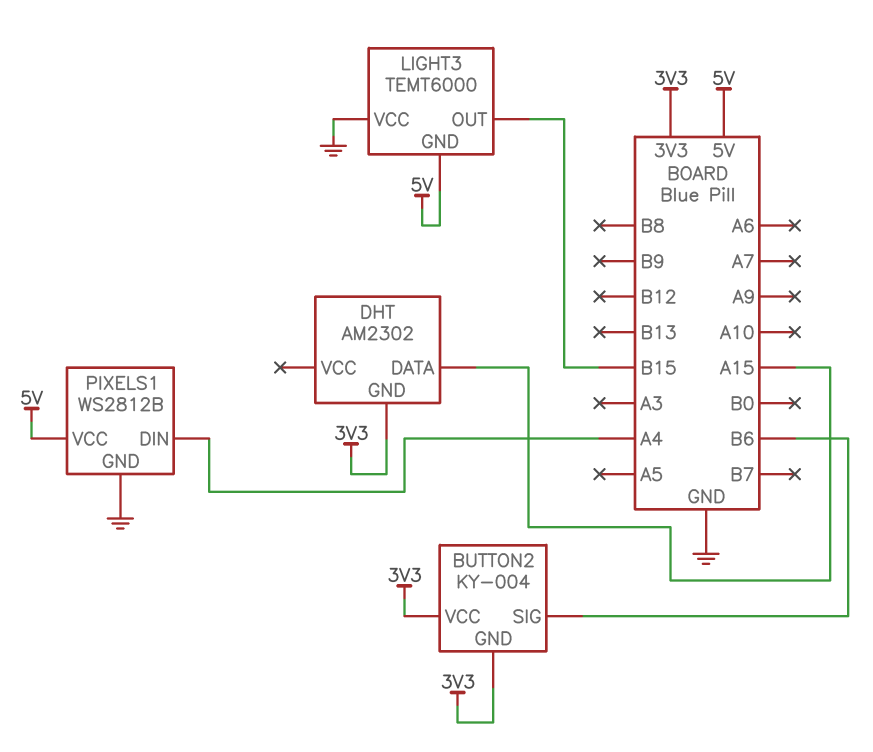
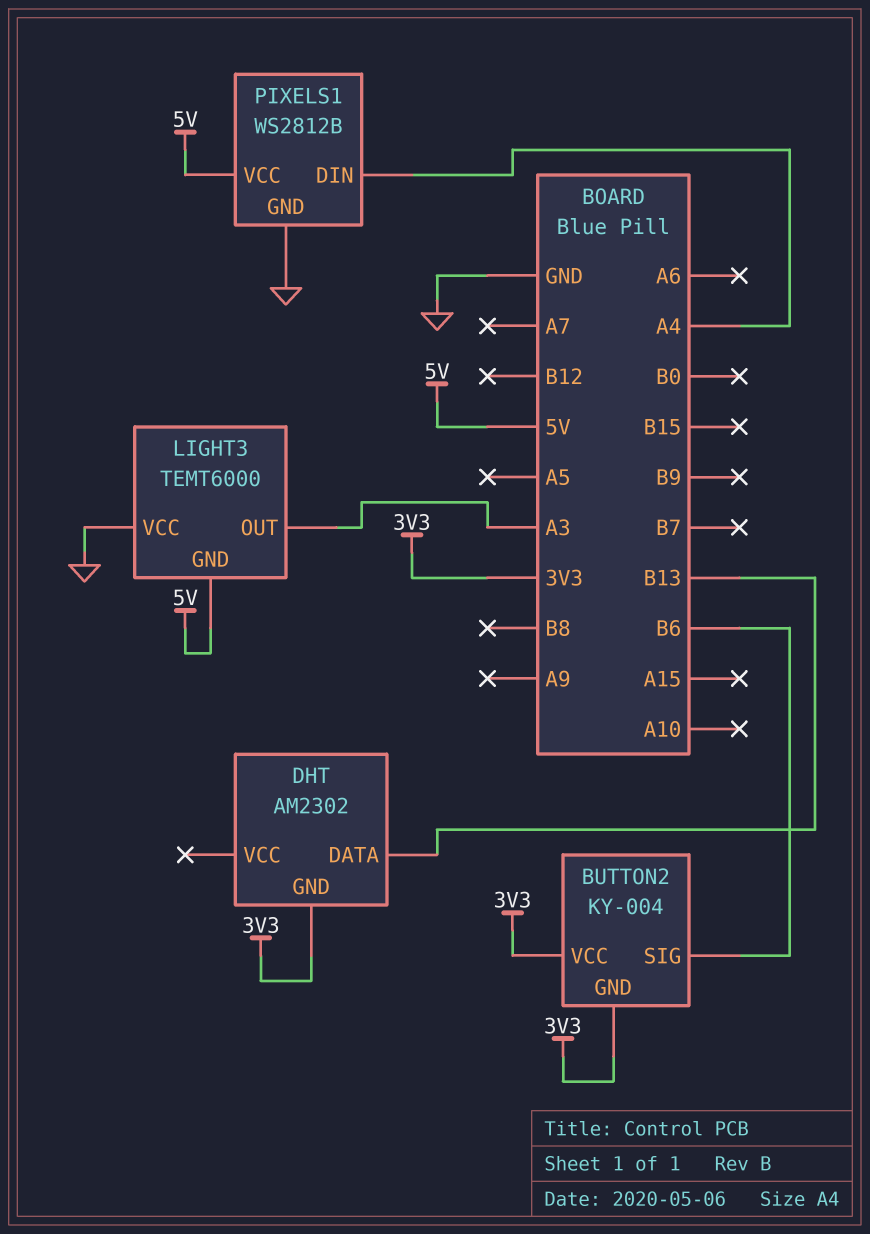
DHT pin DATA: A15 -> B13
LIGHT3 pin OUT: B15 -> A3

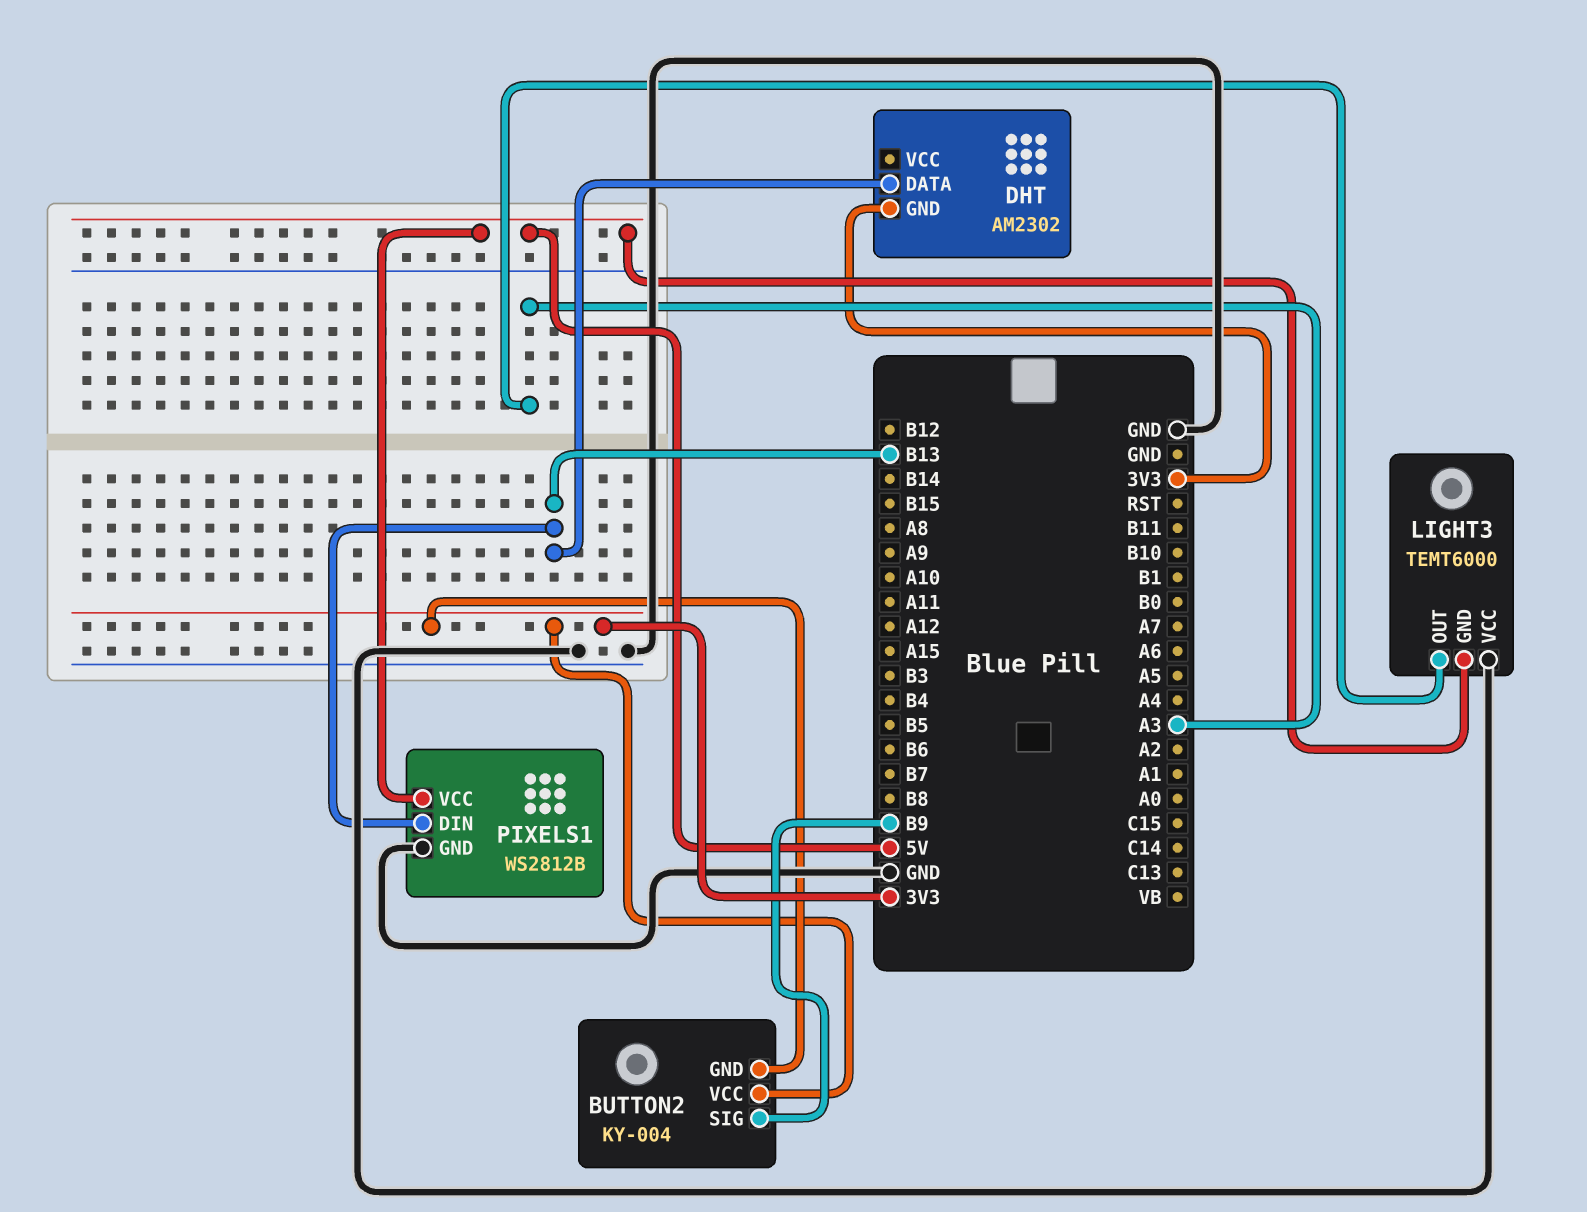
BUTTON2 pin SIG: B6 -> B9
PIXELS1 pin DIN: A4 -> B13

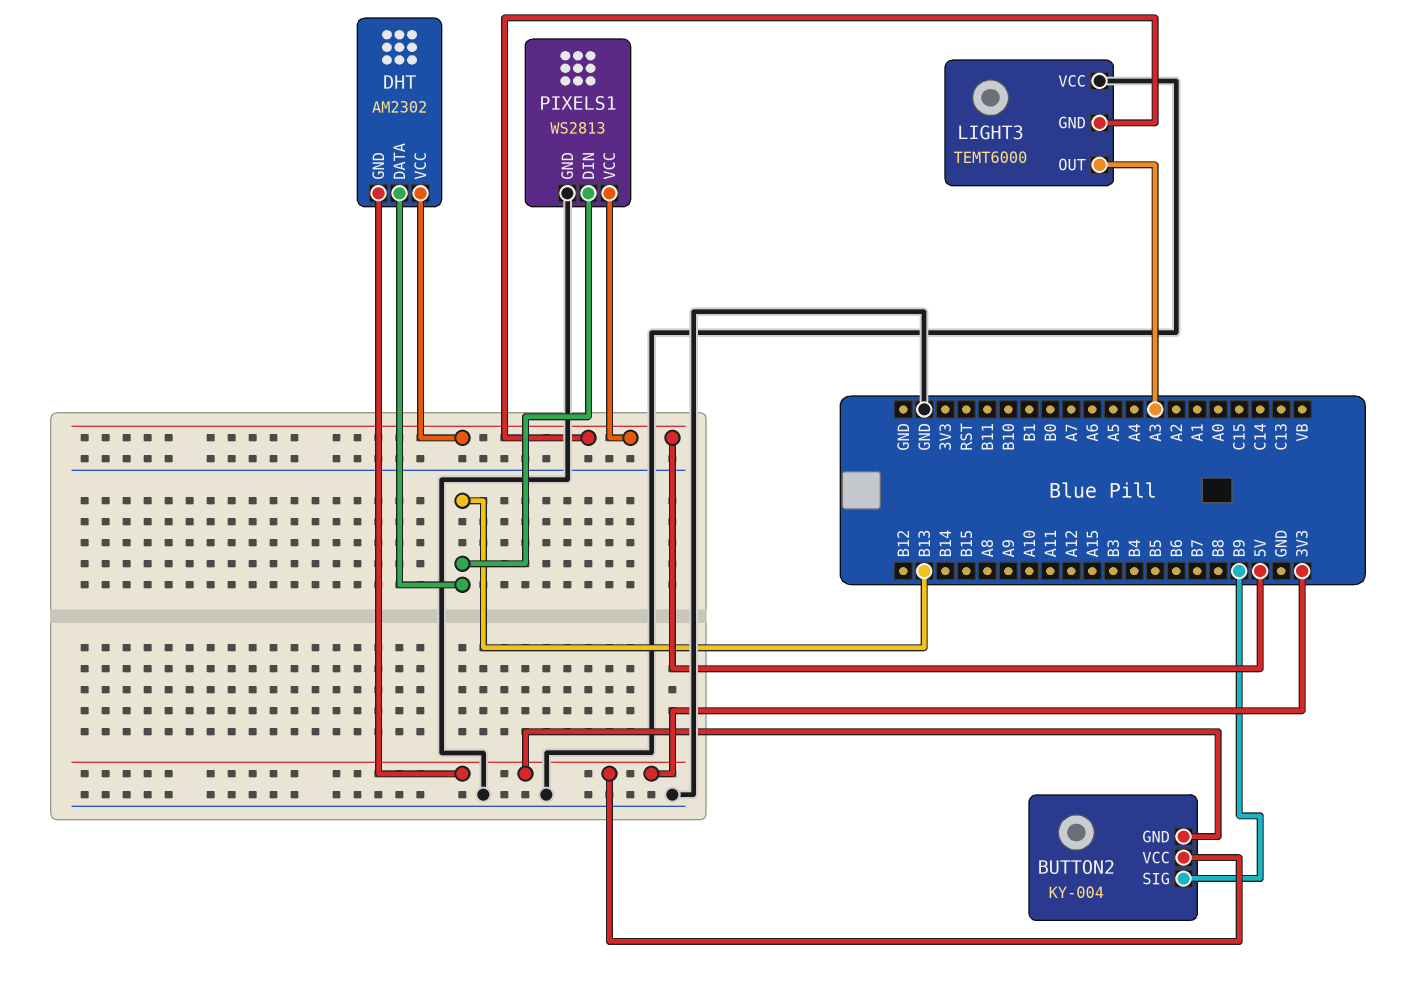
DHT pin VCC: none -> 5V
PIXELS1: WS2812B -> WS2813

